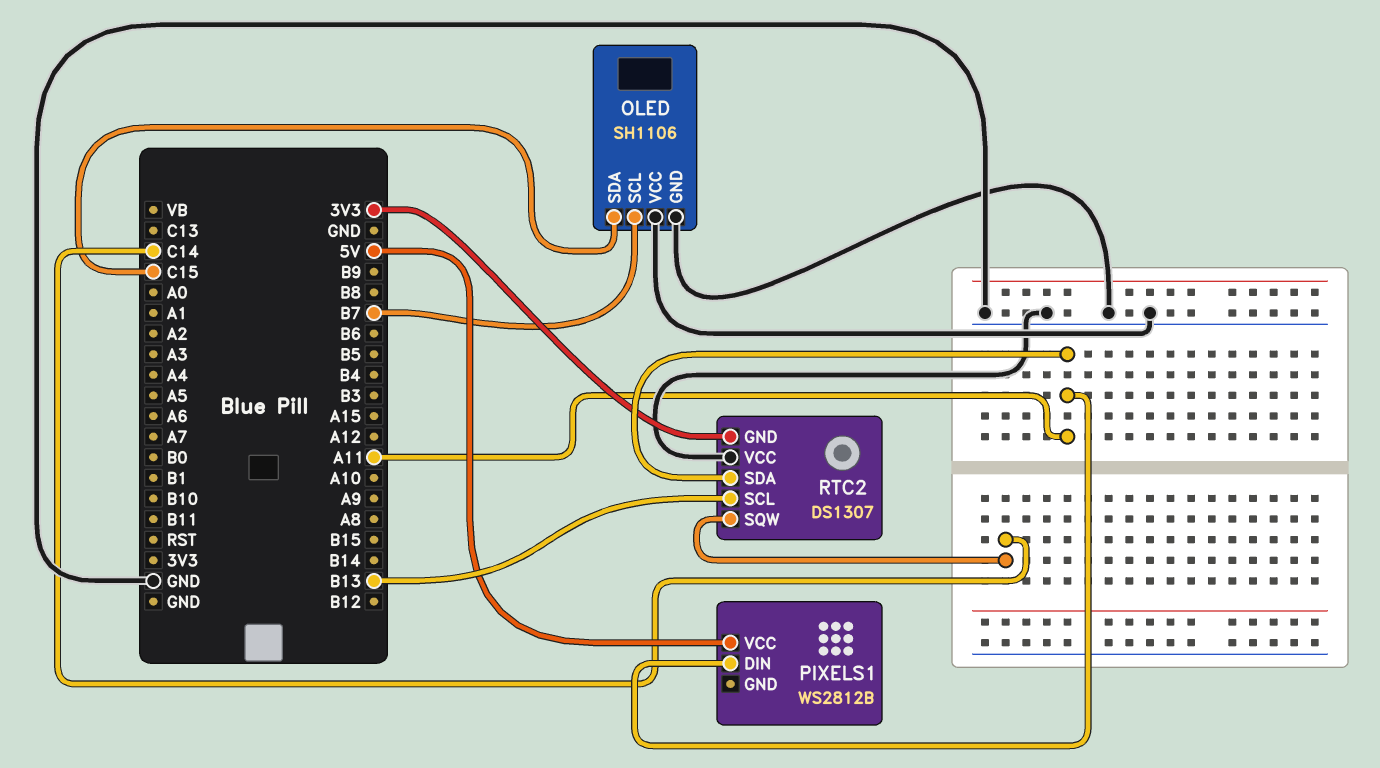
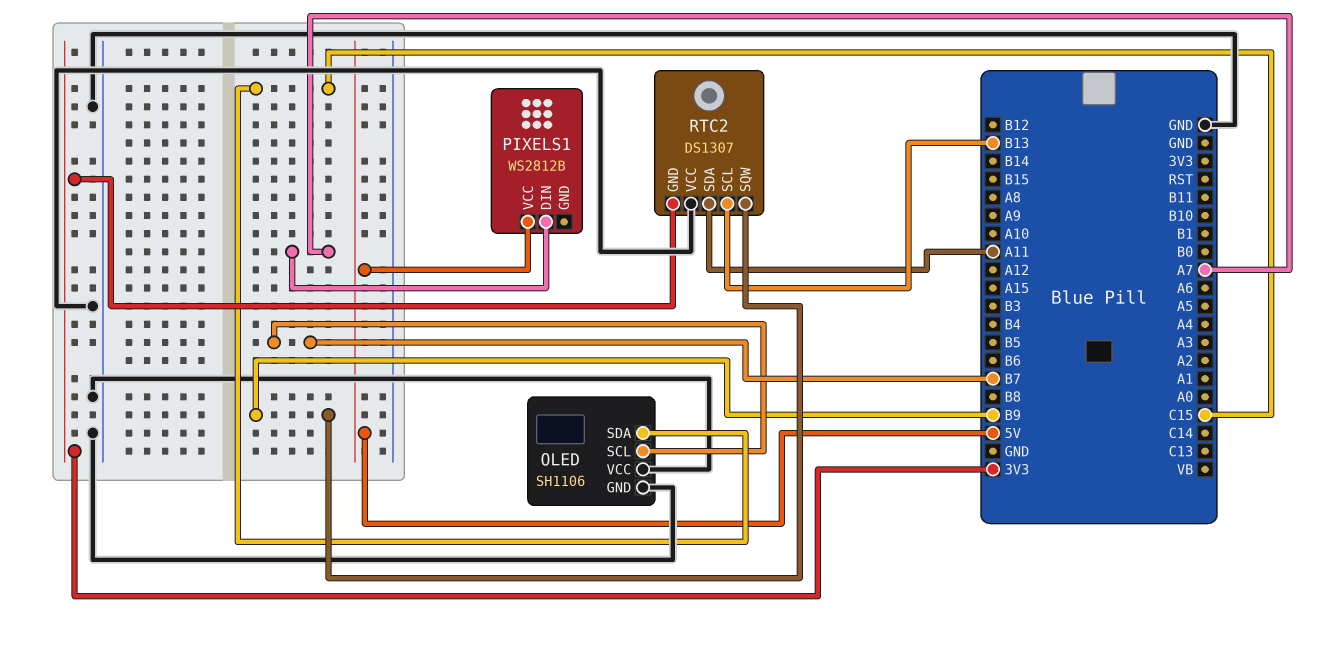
PIXELS1 pin DIN: A11 -> A7
RTC2 pin SQW: C14 -> B9

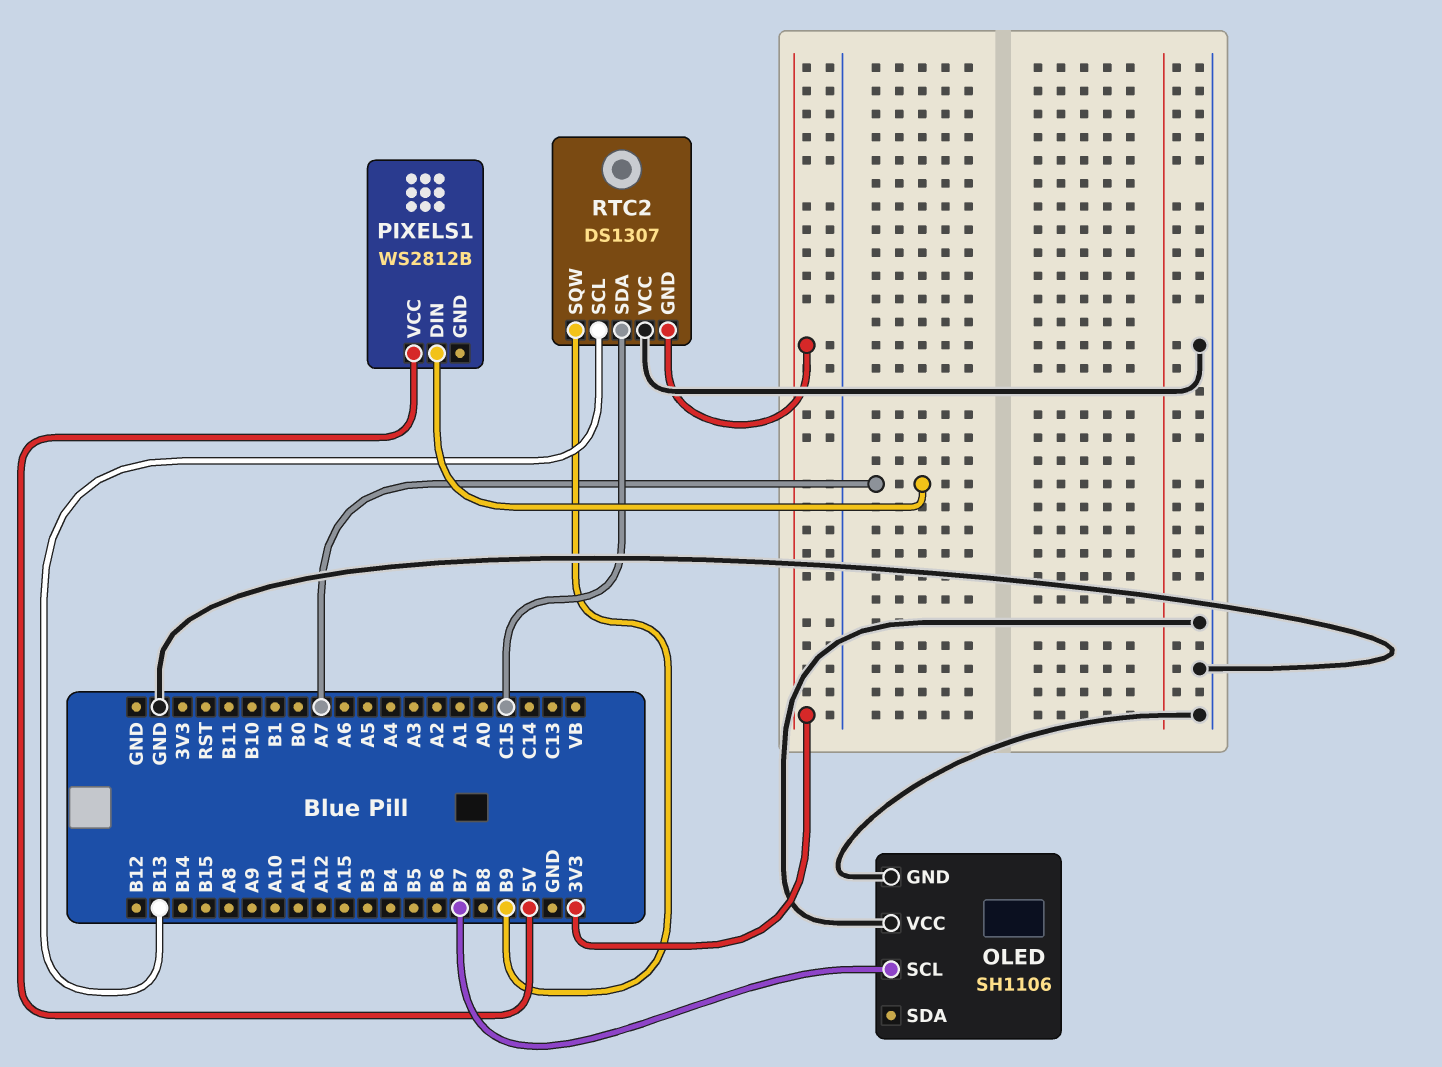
OLED pin SDA: C15 -> none
RTC2 pin SDA: A11 -> C15

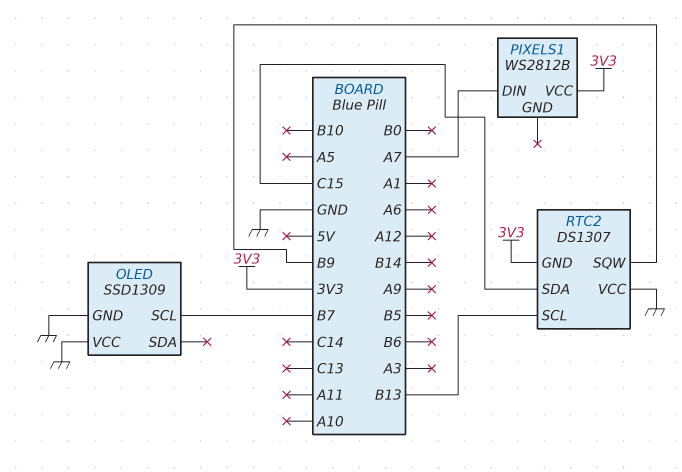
OLED: SH1106 -> SSD1309
PIXELS1 pin VCC: 5V -> 3V3

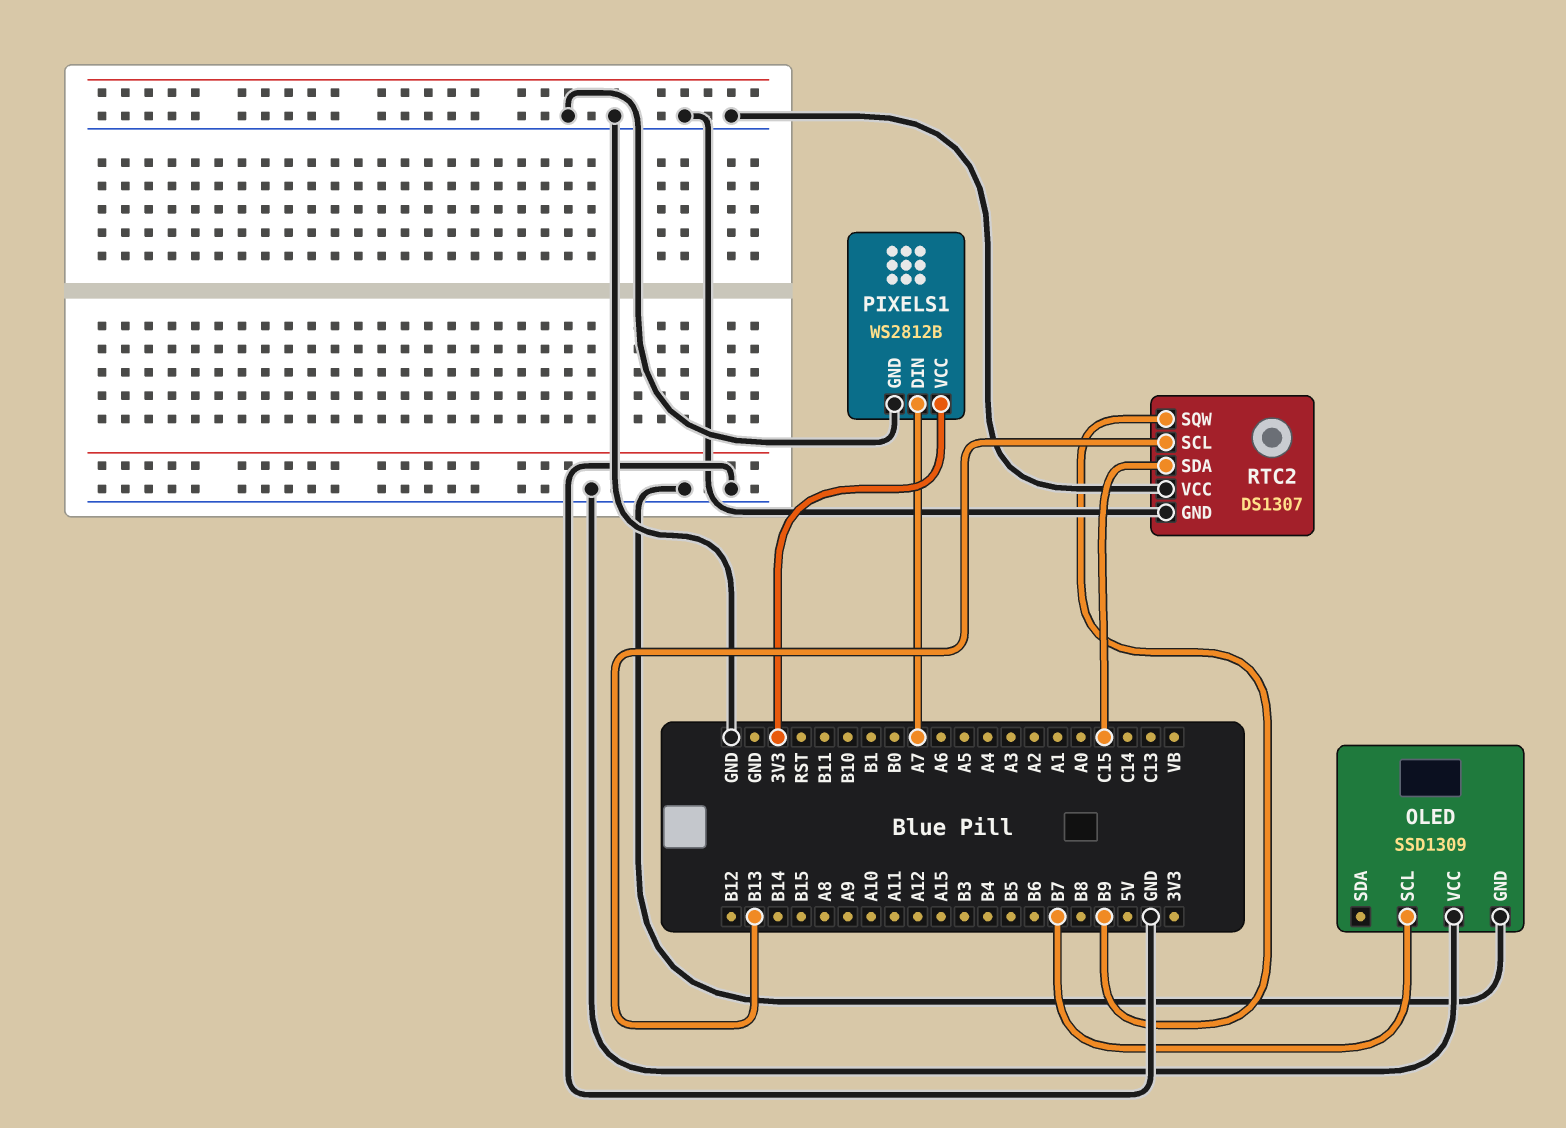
PIXELS1 pin GND: none -> GND
RTC2 pin GND: 3V3 -> GND

